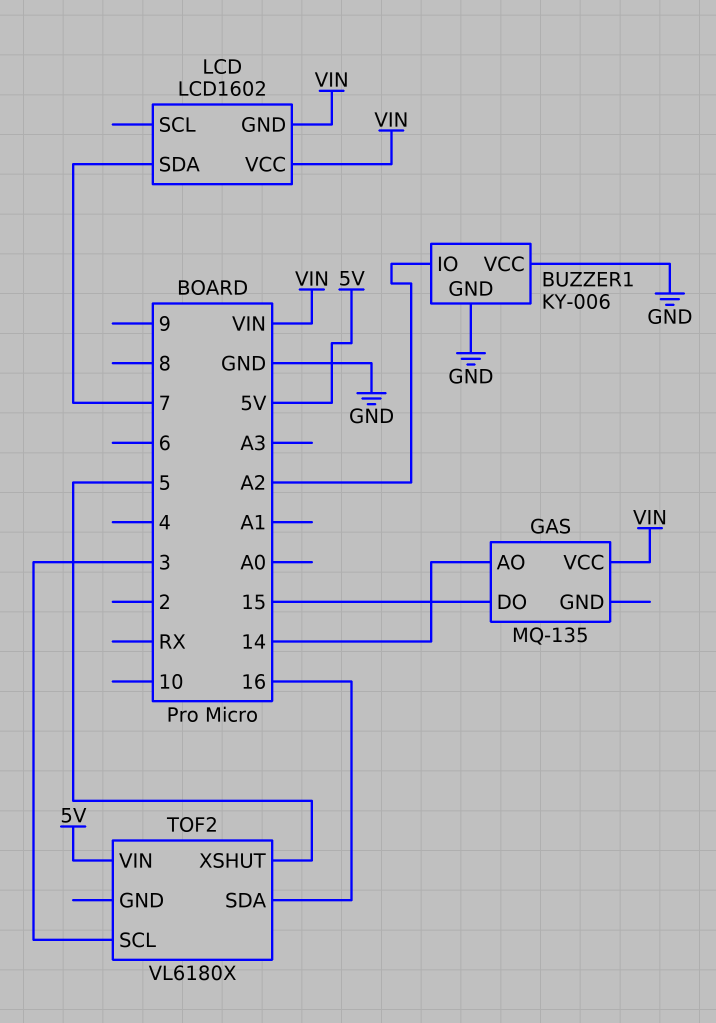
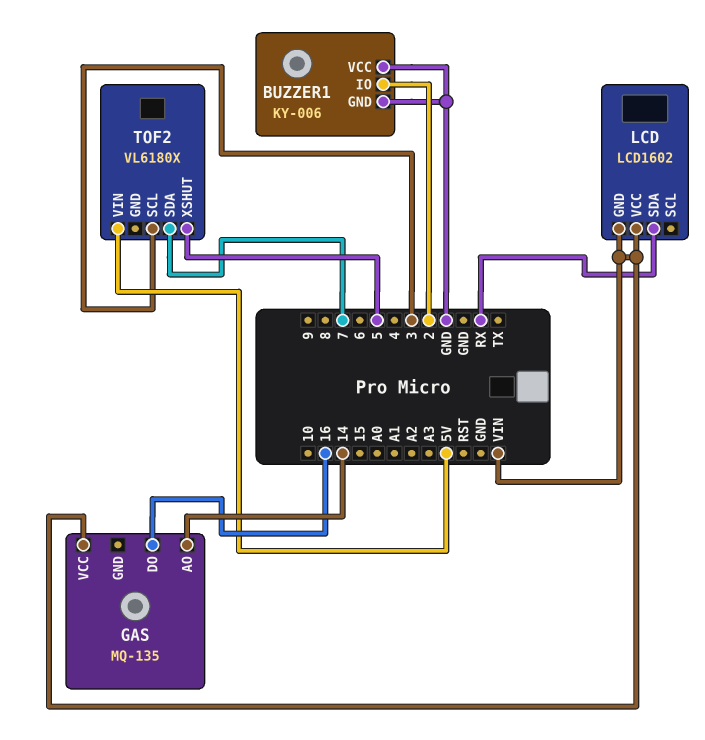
BUZZER1 pin IO: A2 -> 2
GAS pin DO: 15 -> 16
LCD pin SDA: 7 -> RX
TOF2 pin SDA: 16 -> 7

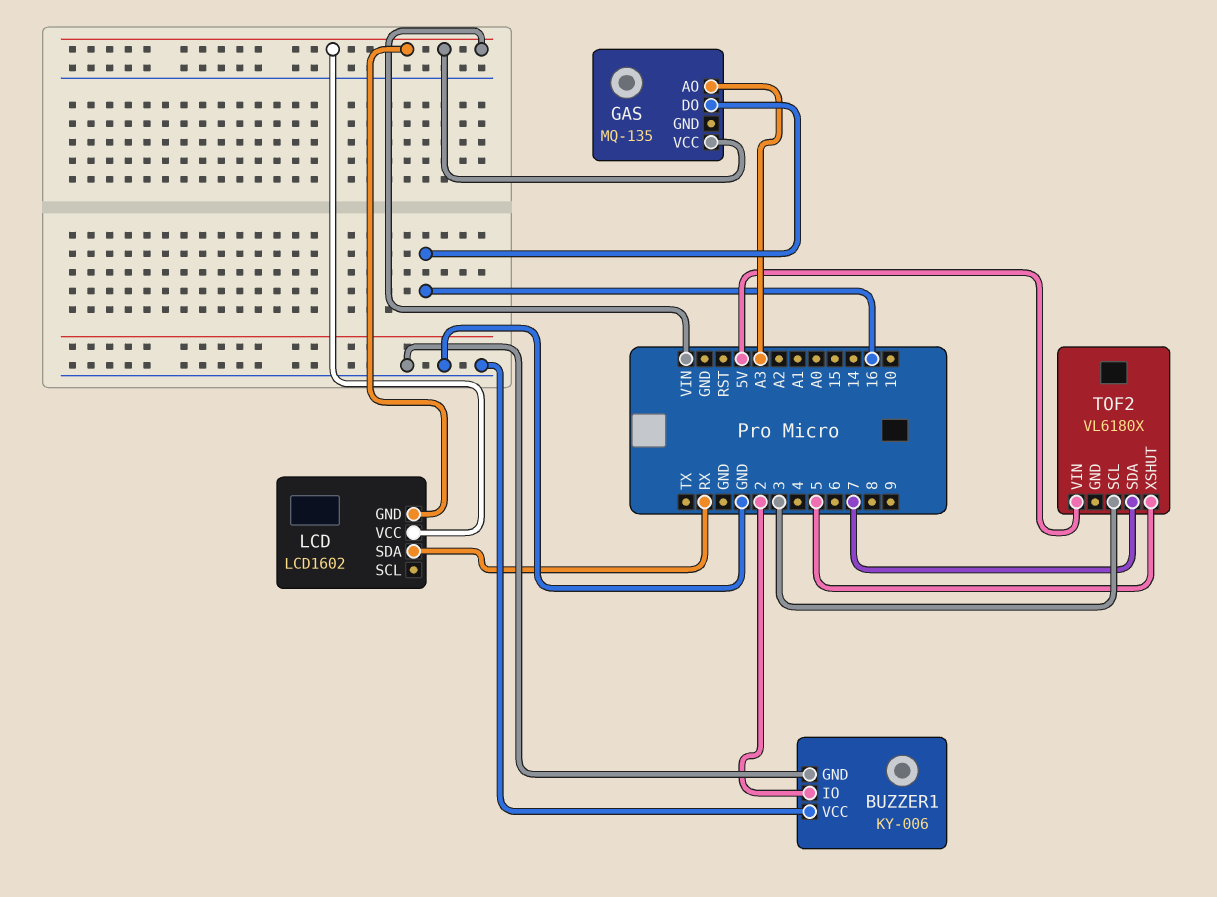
GAS pin AO: 14 -> A3

